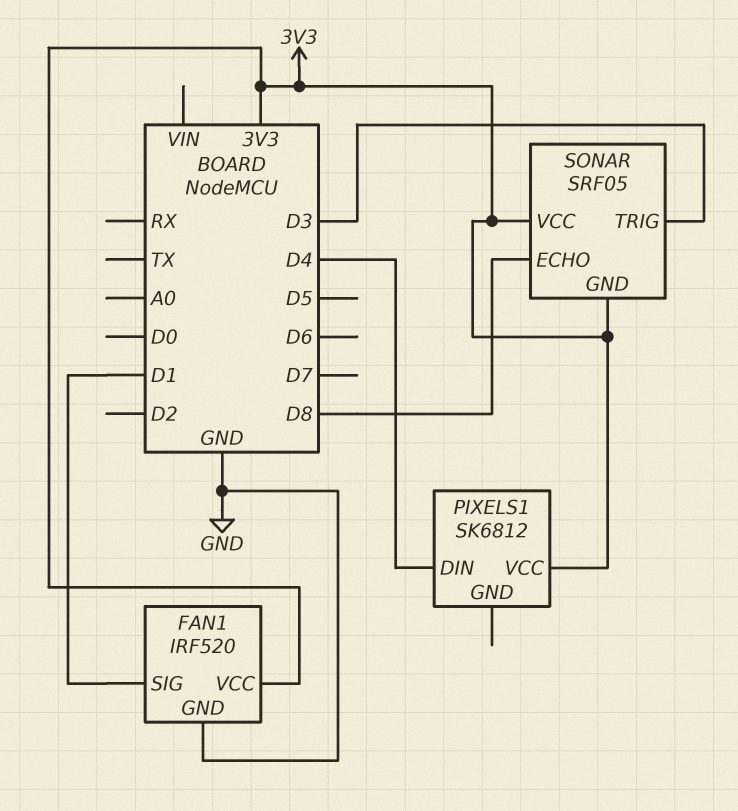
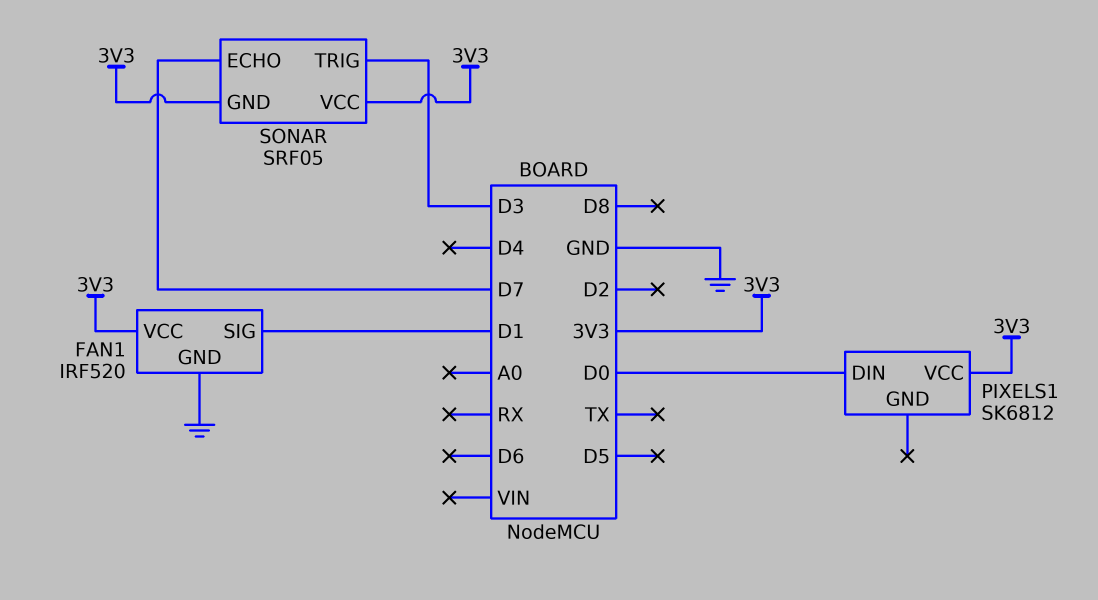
PIXELS1 pin DIN: D4 -> D0
SONAR pin ECHO: D8 -> D7

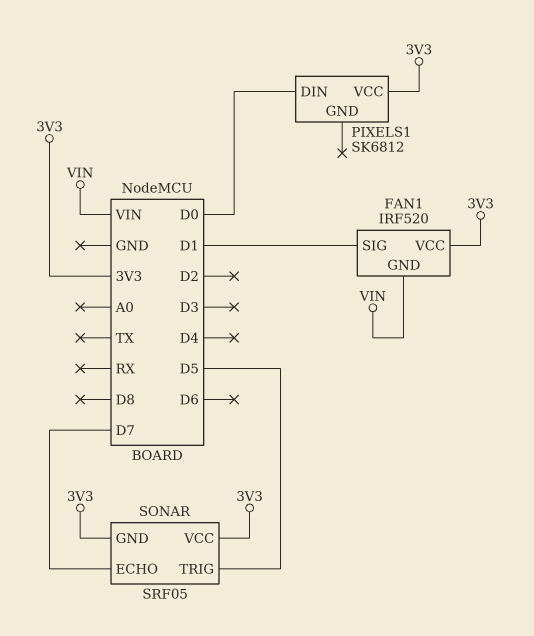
FAN1 pin GND: GND -> VIN
SONAR pin TRIG: D3 -> D5

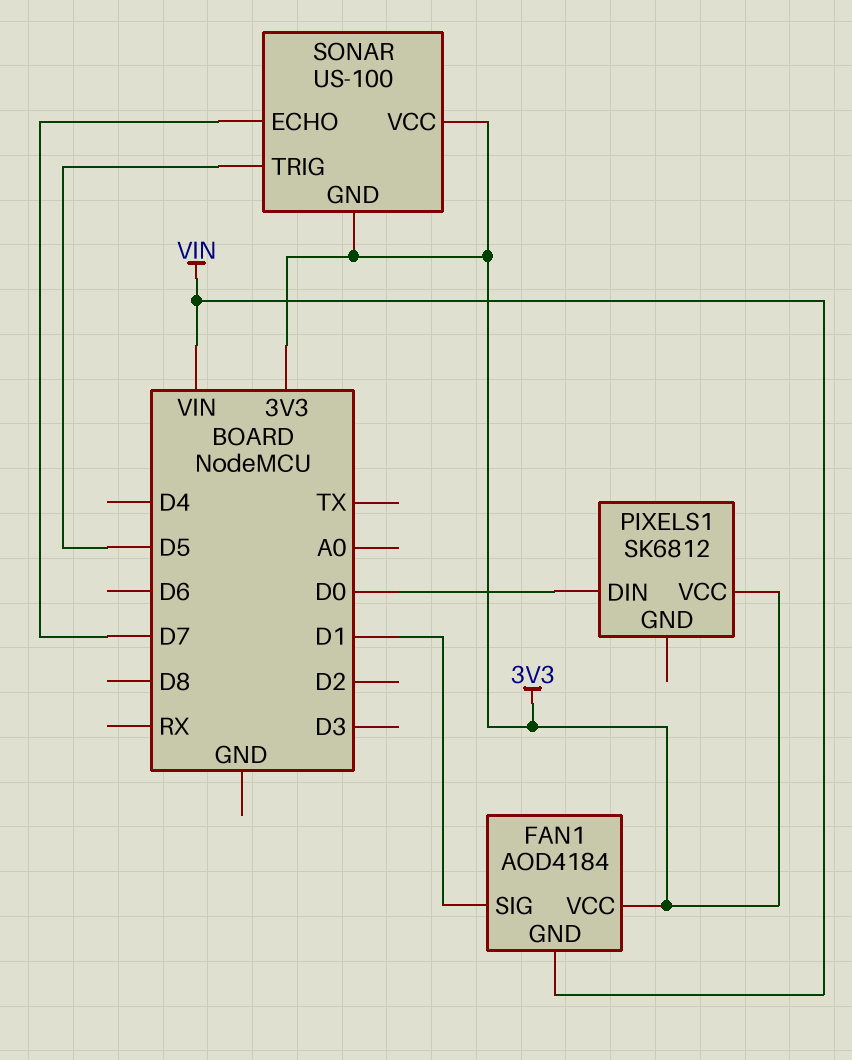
FAN1: IRF520 -> AOD4184
SONAR: SRF05 -> US-100

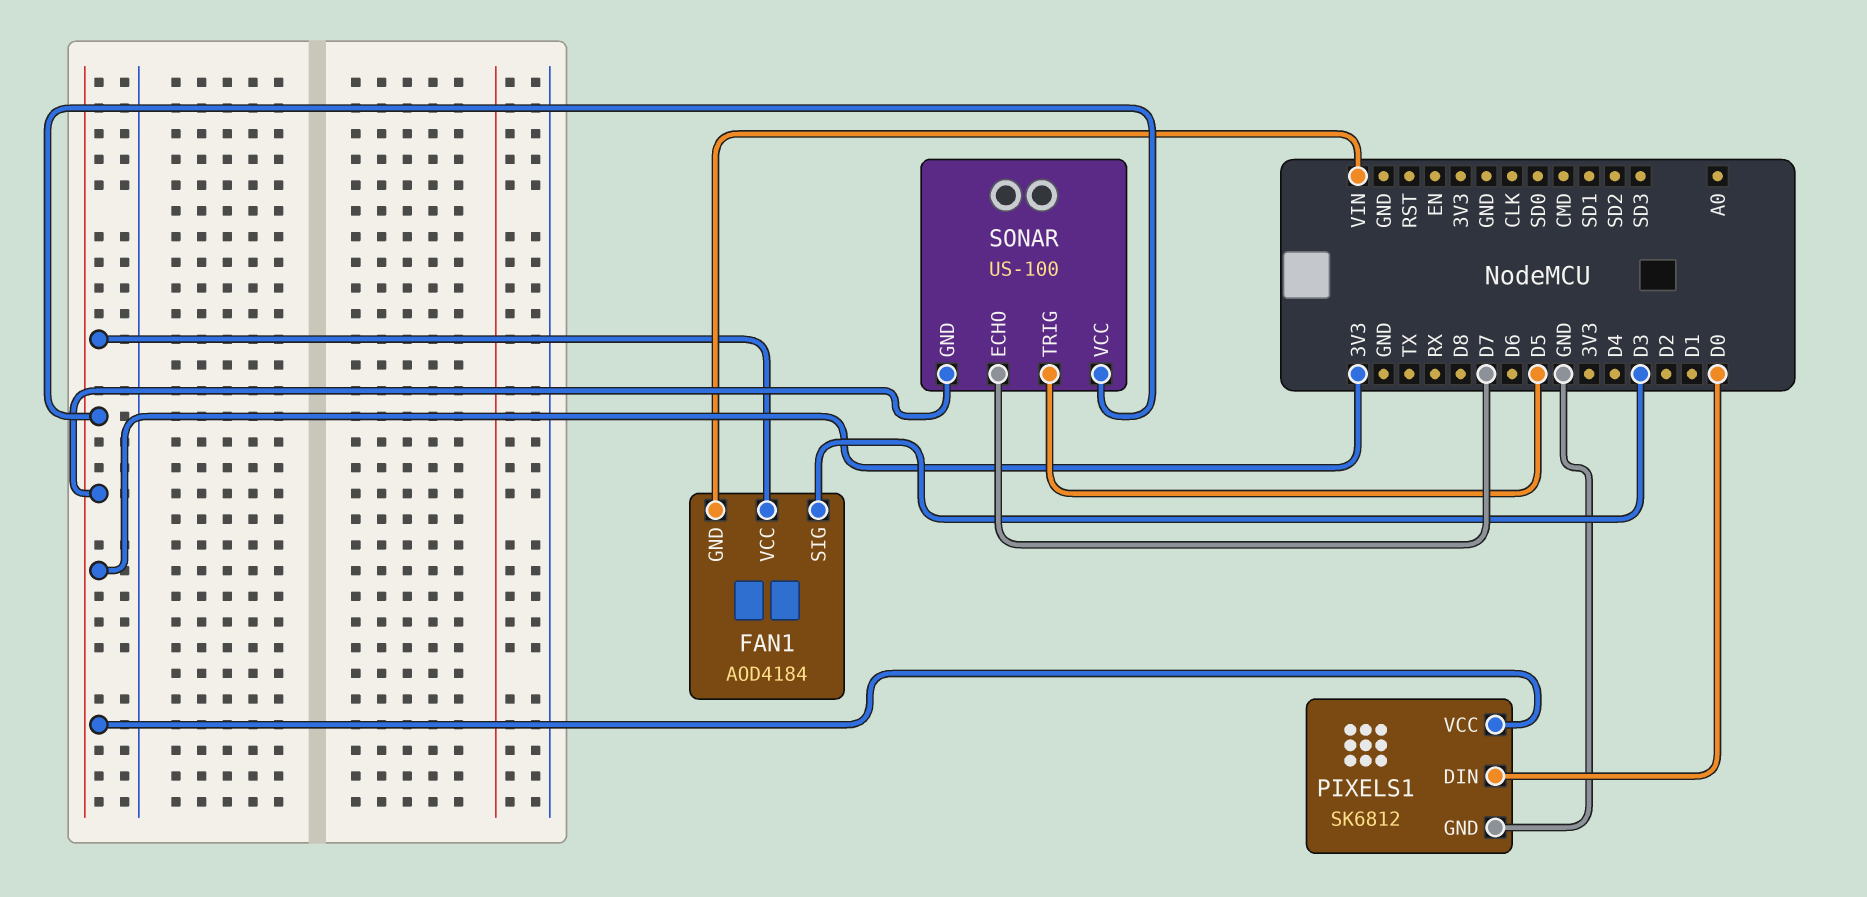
FAN1 pin SIG: D1 -> D3
PIXELS1 pin GND: none -> GND

